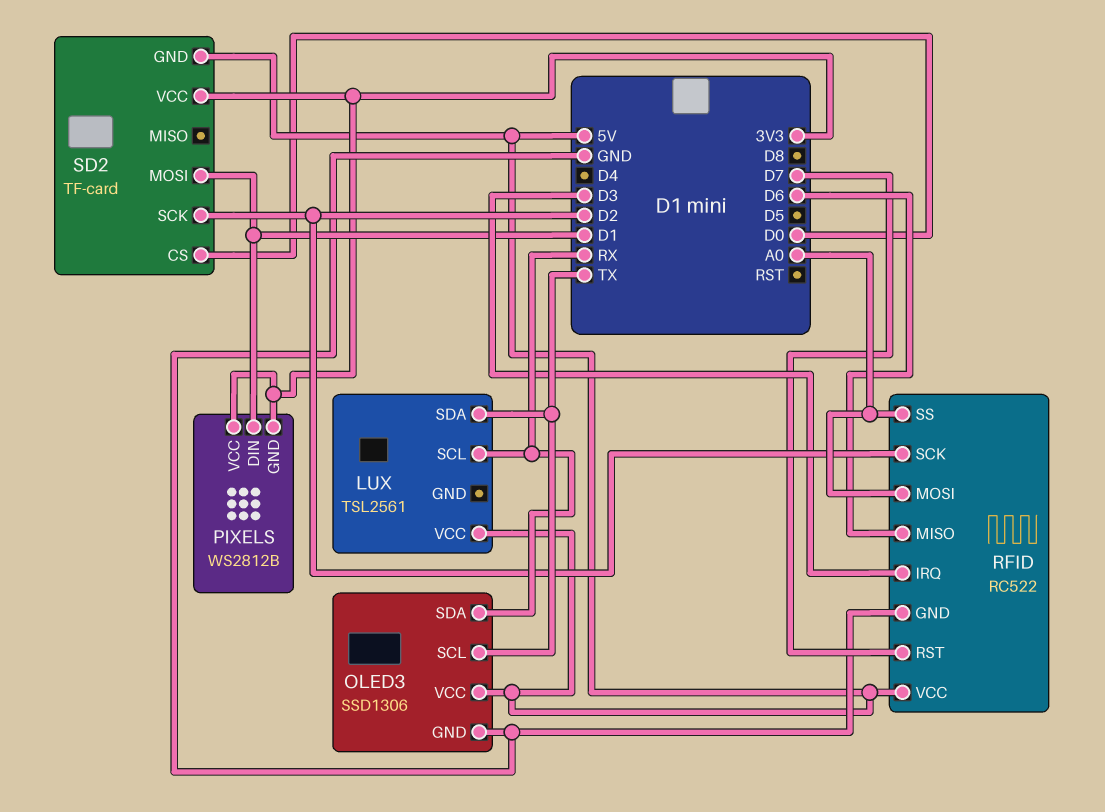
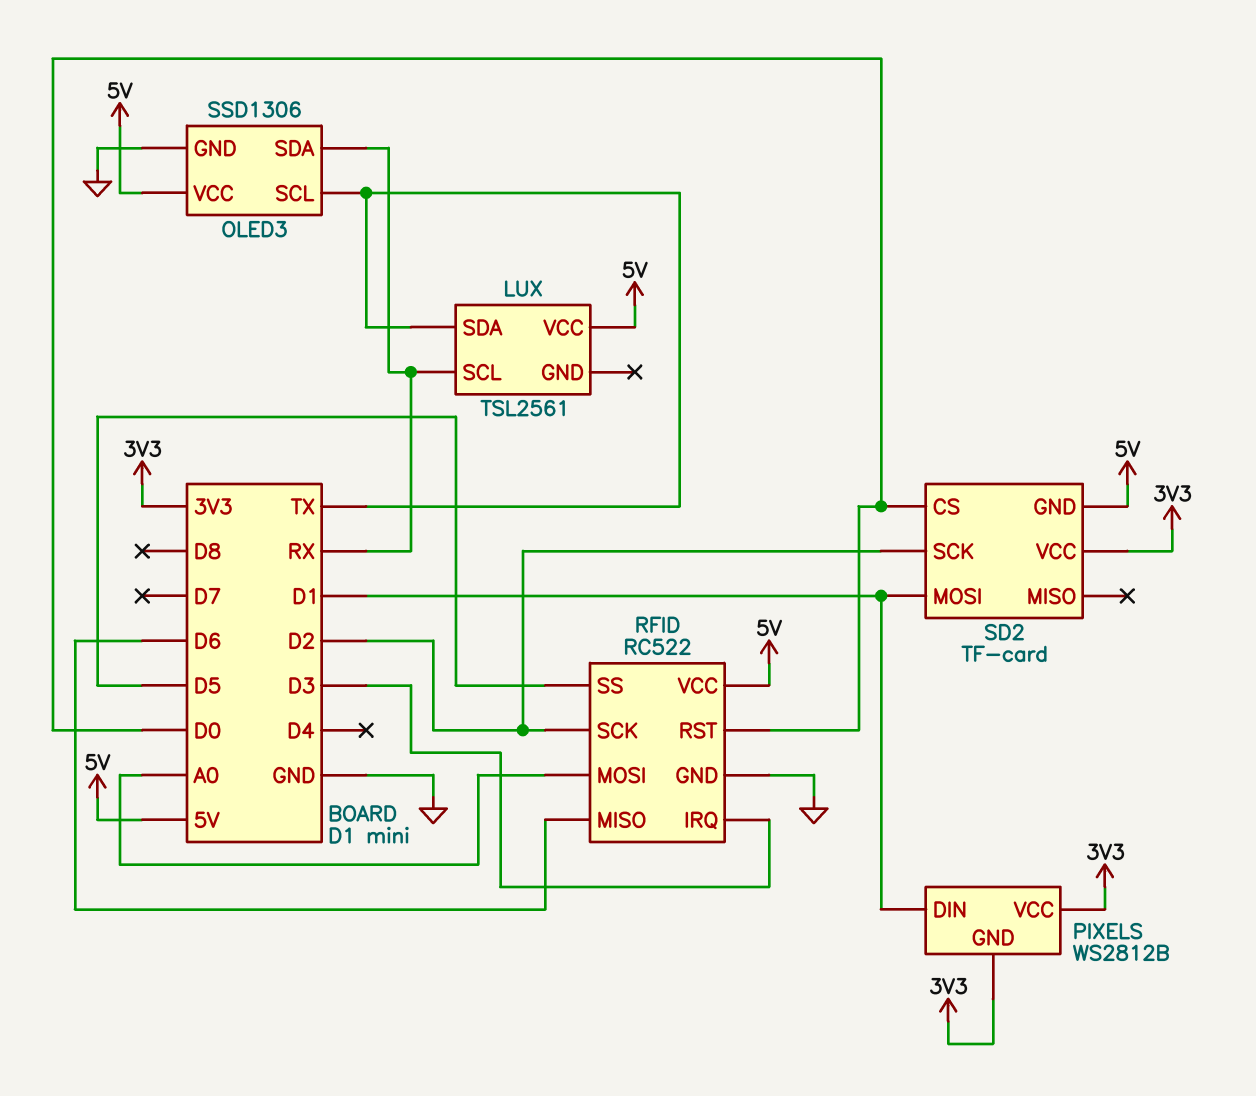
RFID pin RST: D7 -> D0
RFID pin SS: A0 -> D5

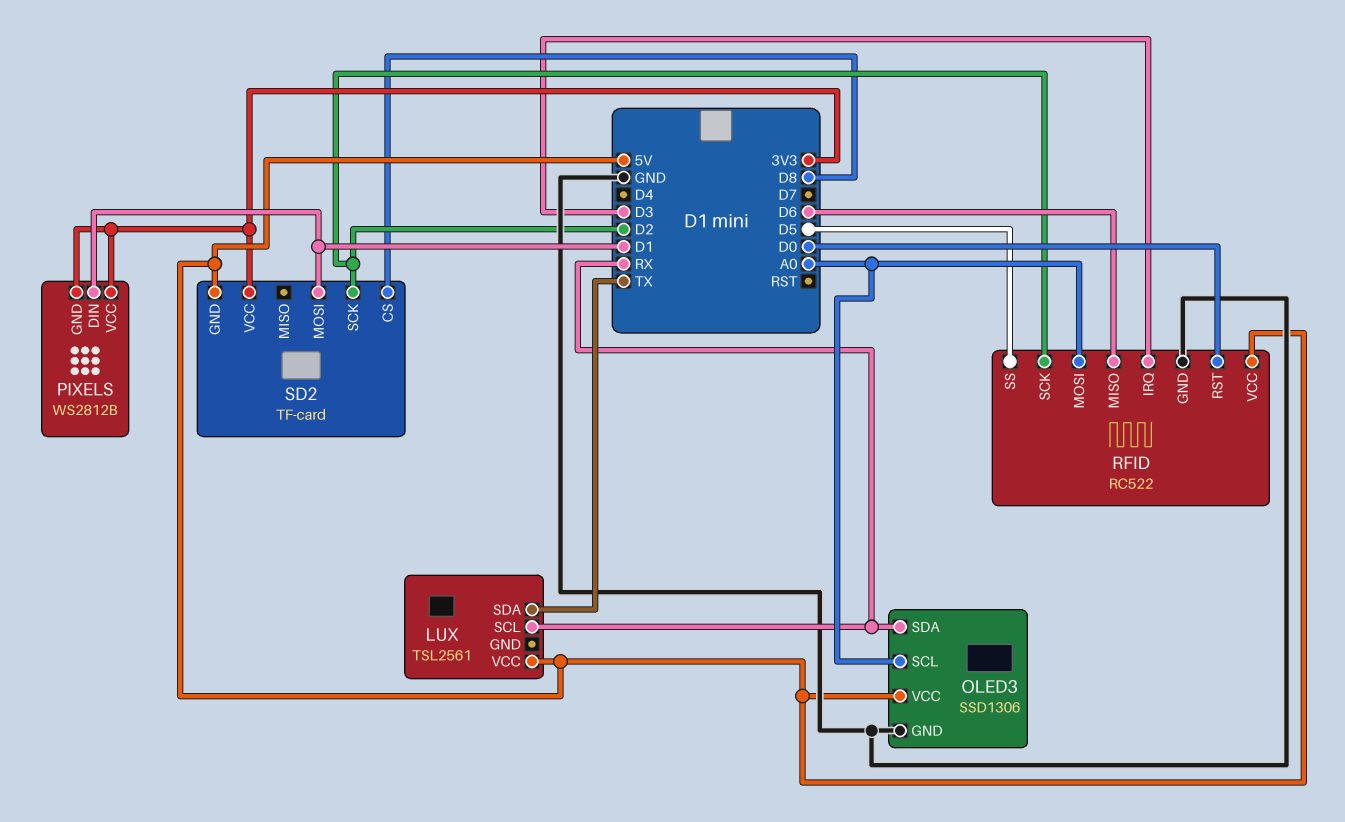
OLED3 pin SCL: TX -> A0
SD2 pin CS: D0 -> D8

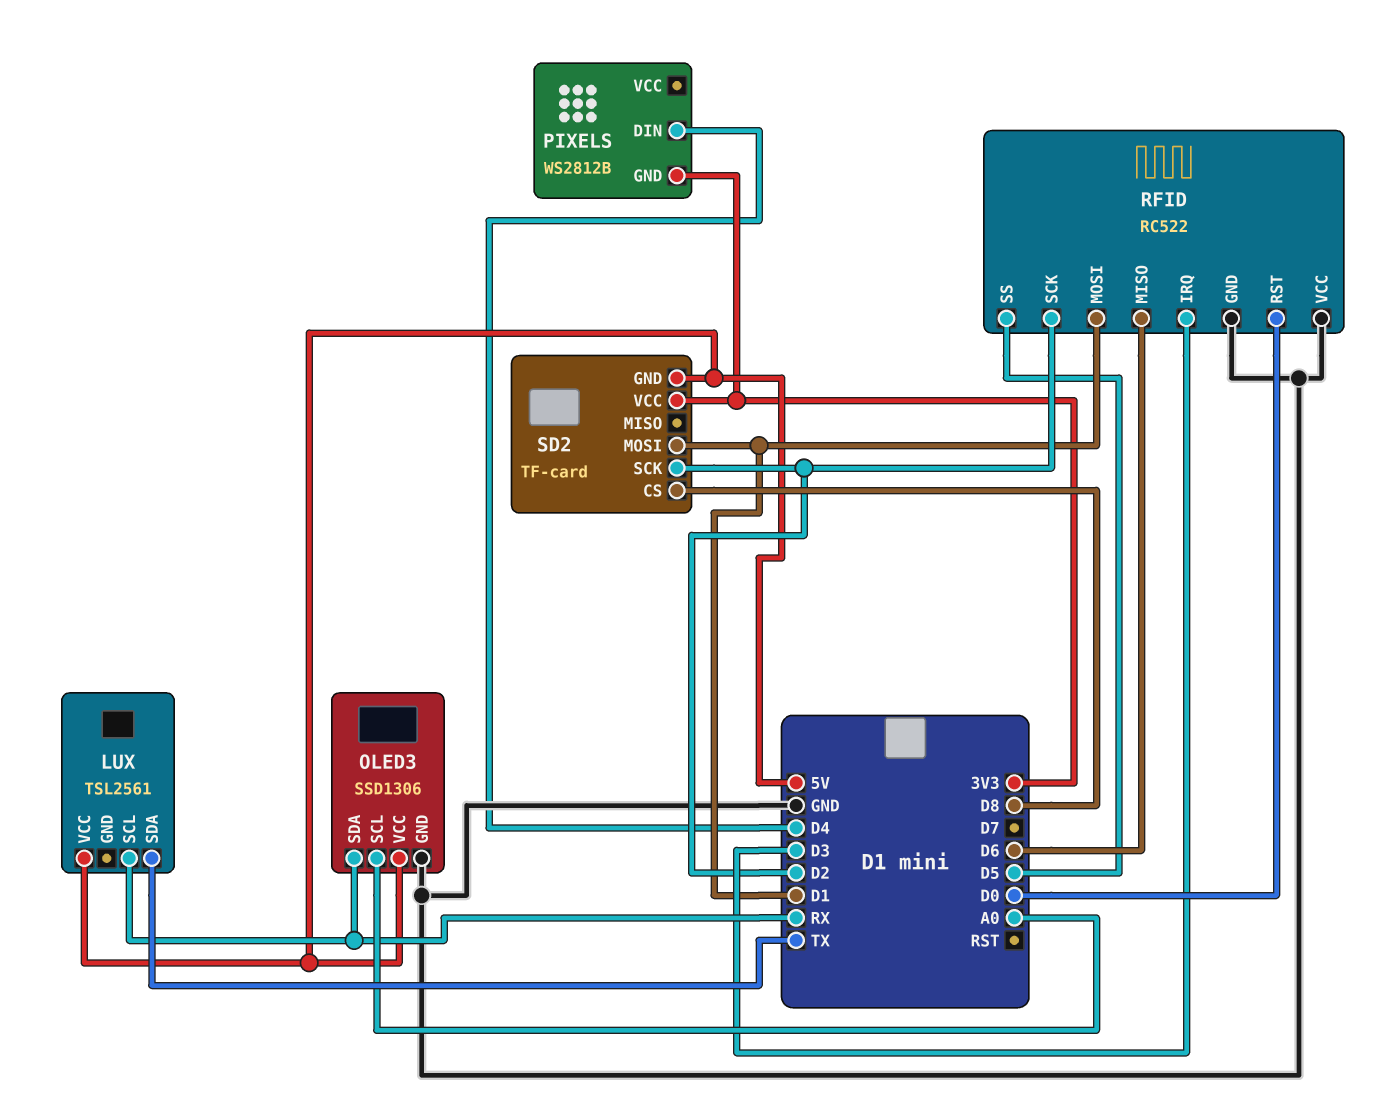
PIXELS pin DIN: D1 -> D4
PIXELS pin VCC: 3V3 -> none
RFID pin MOSI: A0 -> D1
RFID pin VCC: 5V -> GND

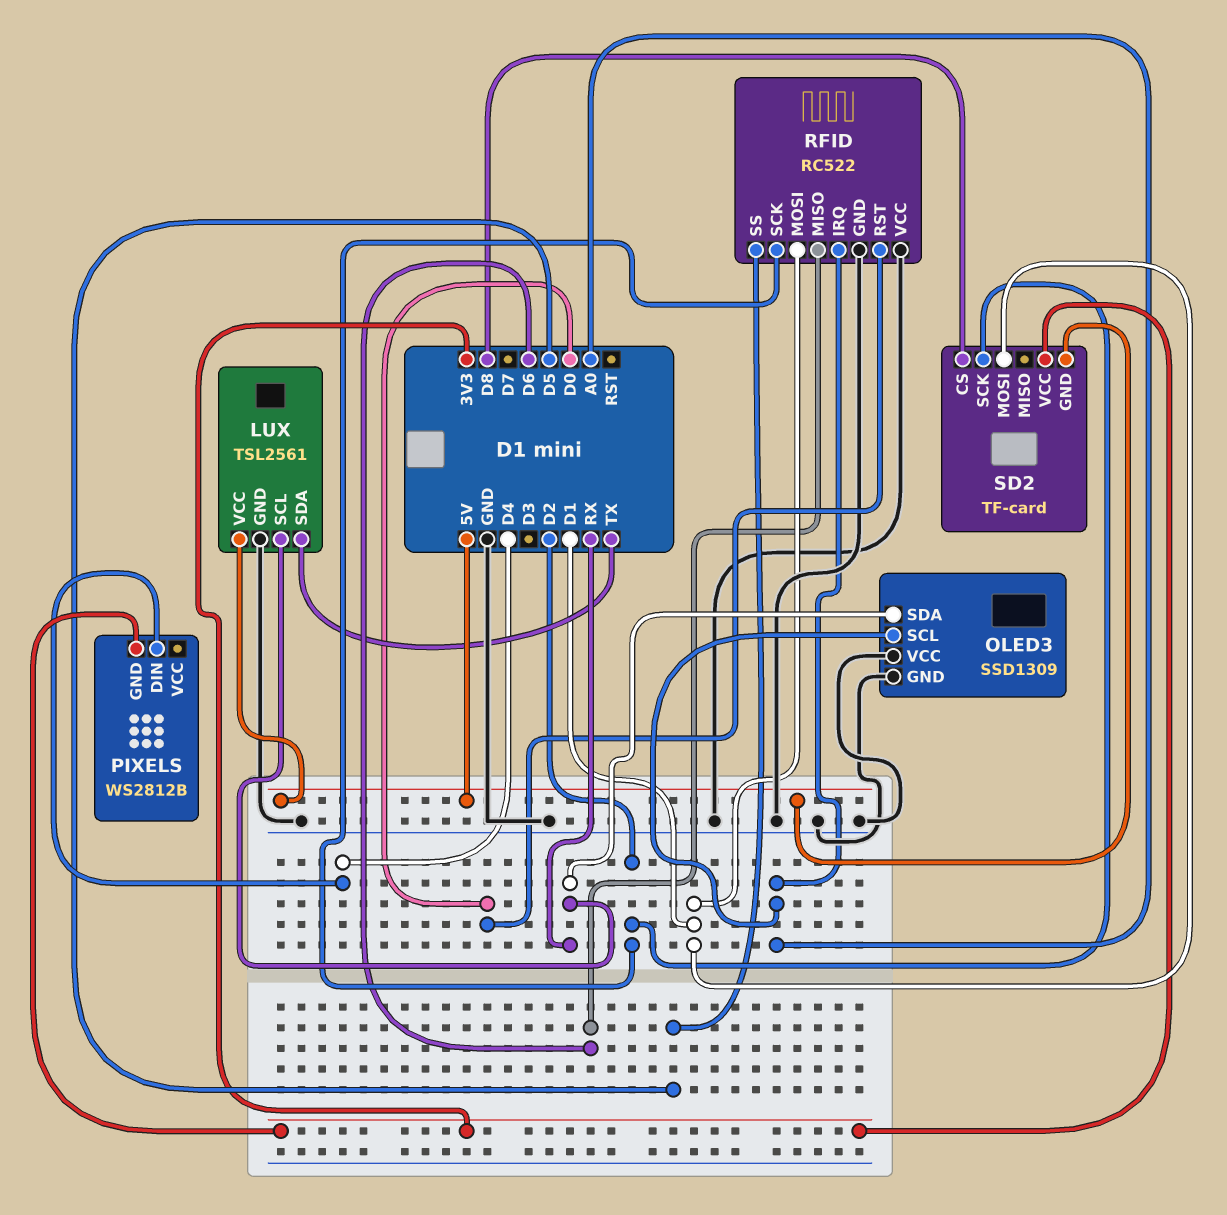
LUX pin GND: none -> GND
OLED3: SSD1306 -> SSD1309
OLED3 pin VCC: 5V -> GND
RFID pin IRQ: D3 -> A0

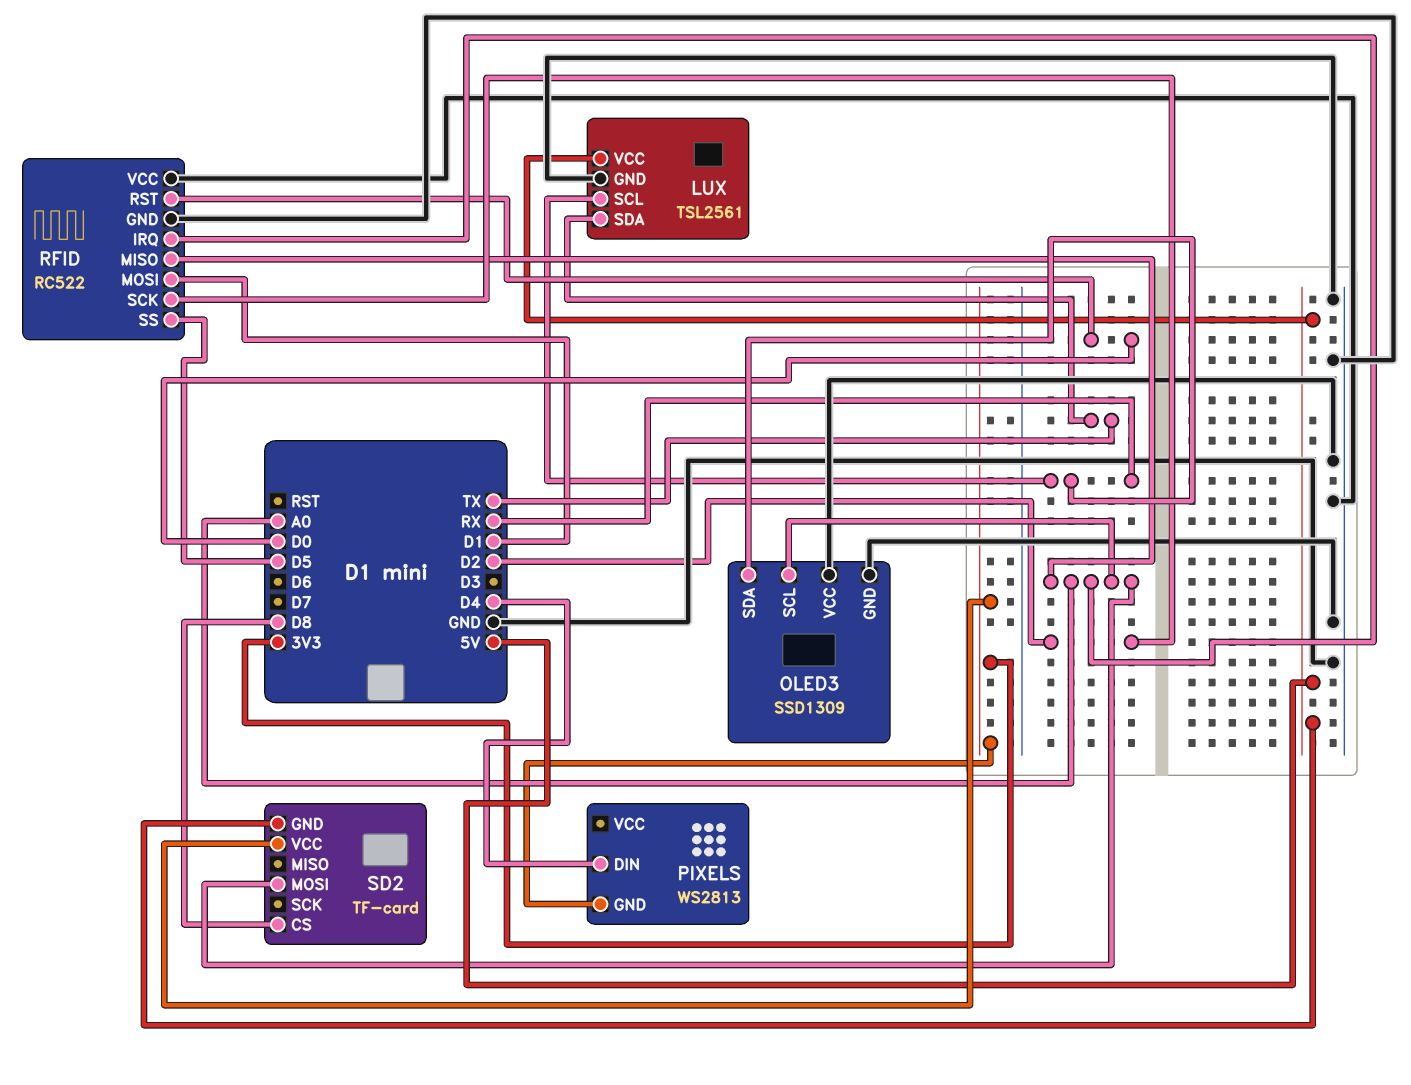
PIXELS: WS2812B -> WS2813
RFID pin MISO: D6 -> A0
SD2 pin MOSI: D1 -> A0
SD2 pin SCK: D2 -> none

